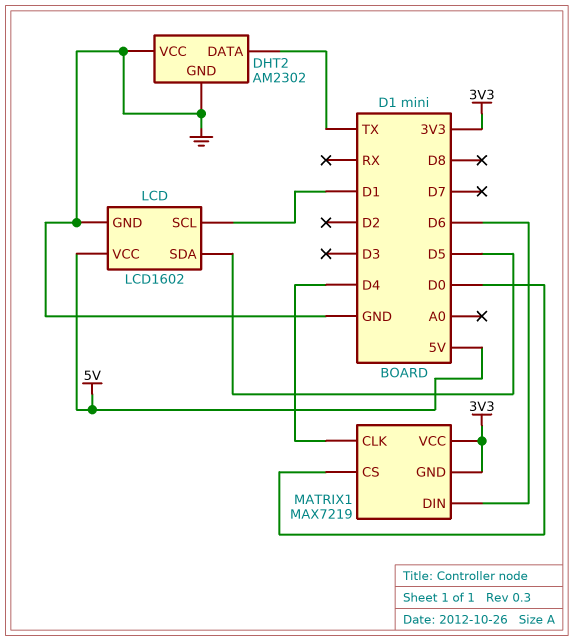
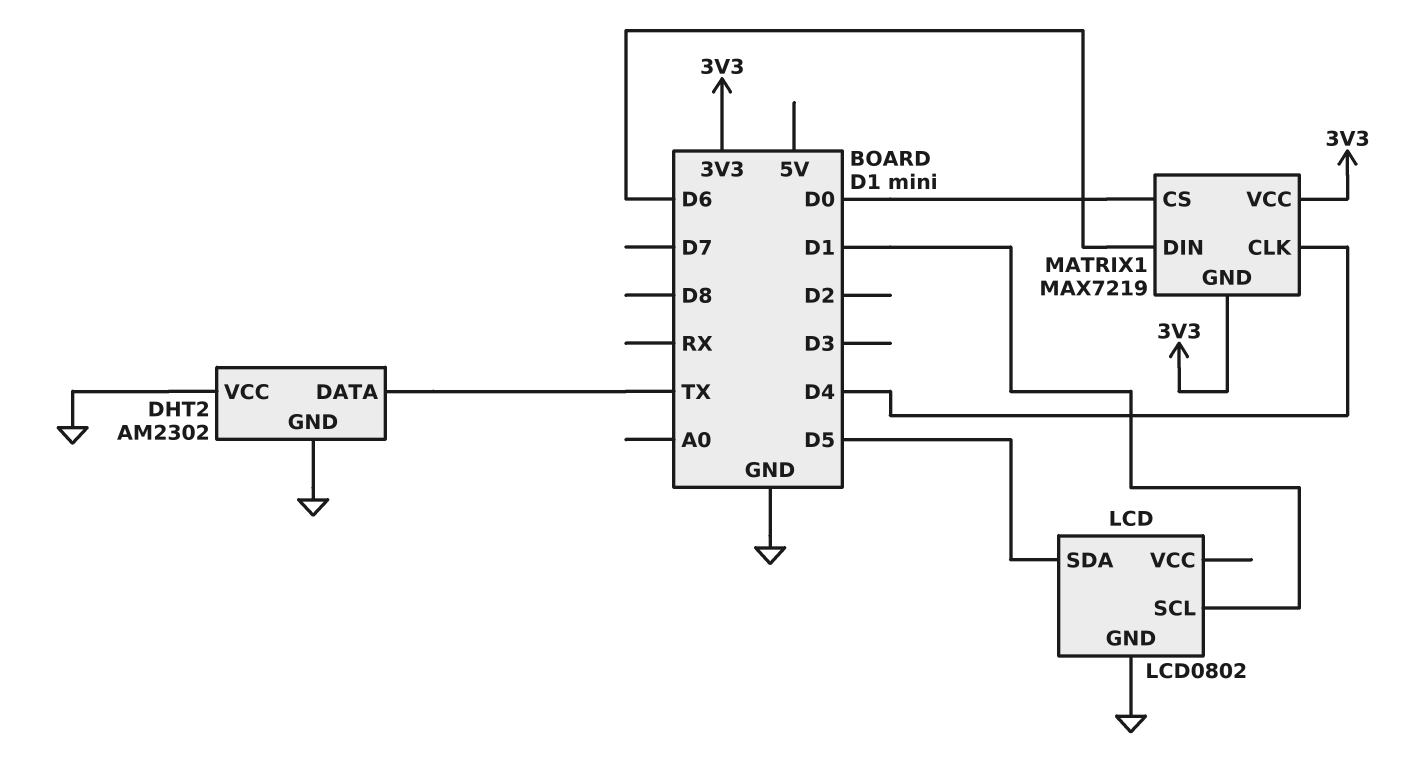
LCD: LCD1602 -> LCD0802
LCD pin VCC: 5V -> none

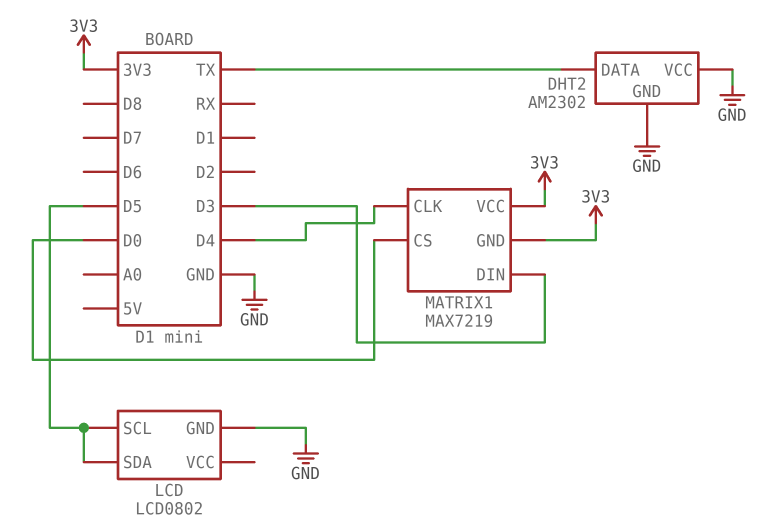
LCD pin SCL: D1 -> D5
MATRIX1 pin DIN: D6 -> D3

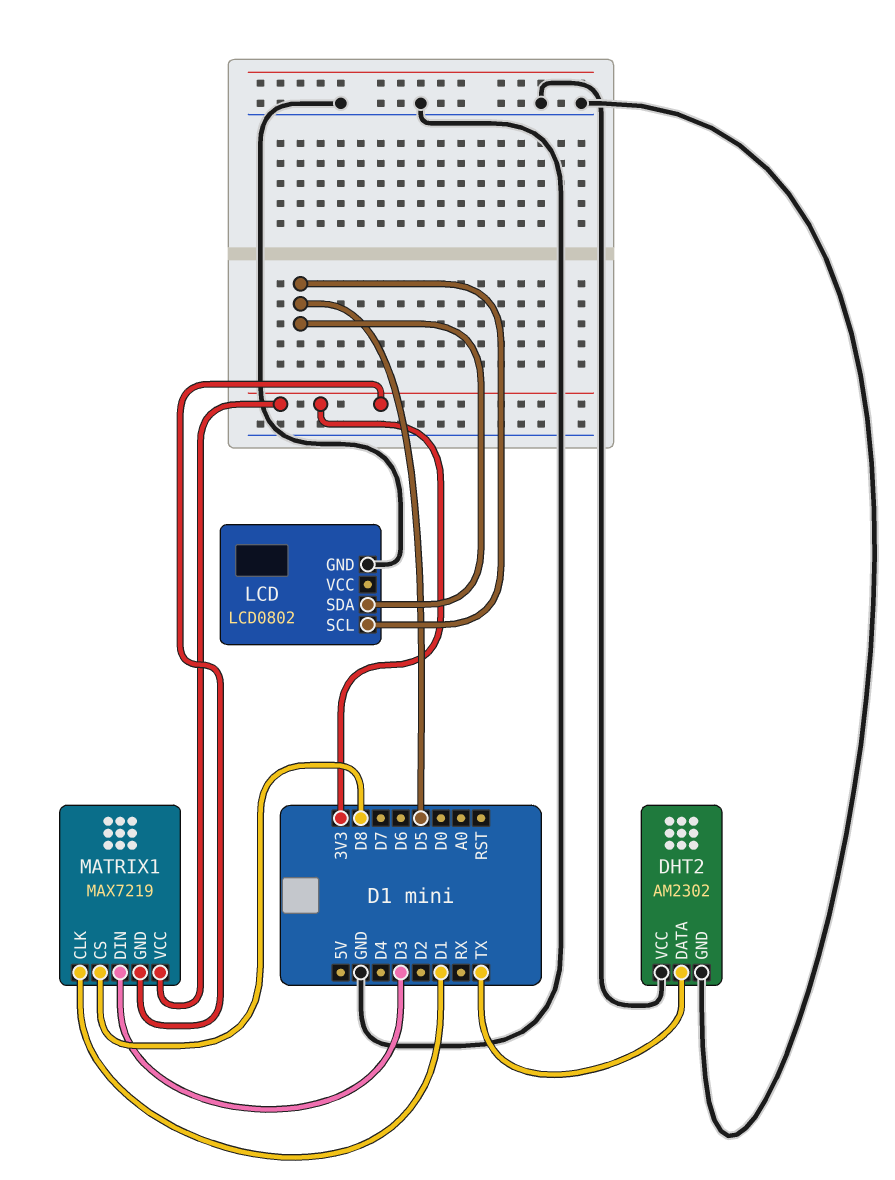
MATRIX1 pin CLK: D4 -> D1
MATRIX1 pin CS: D0 -> D8

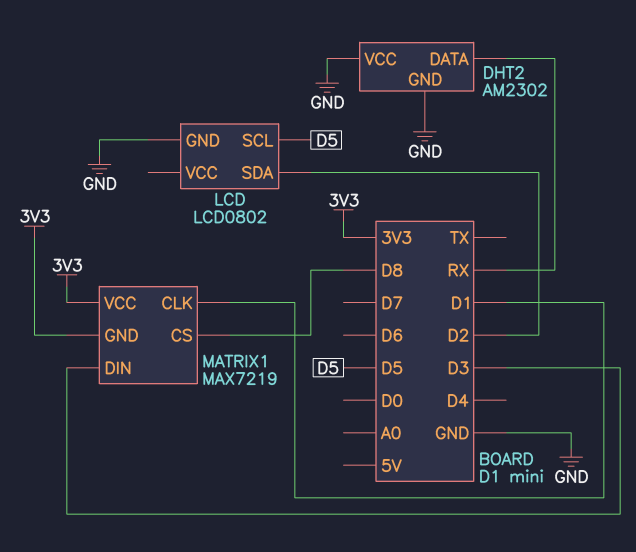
DHT2 pin DATA: TX -> RX
LCD pin SDA: D5 -> D2

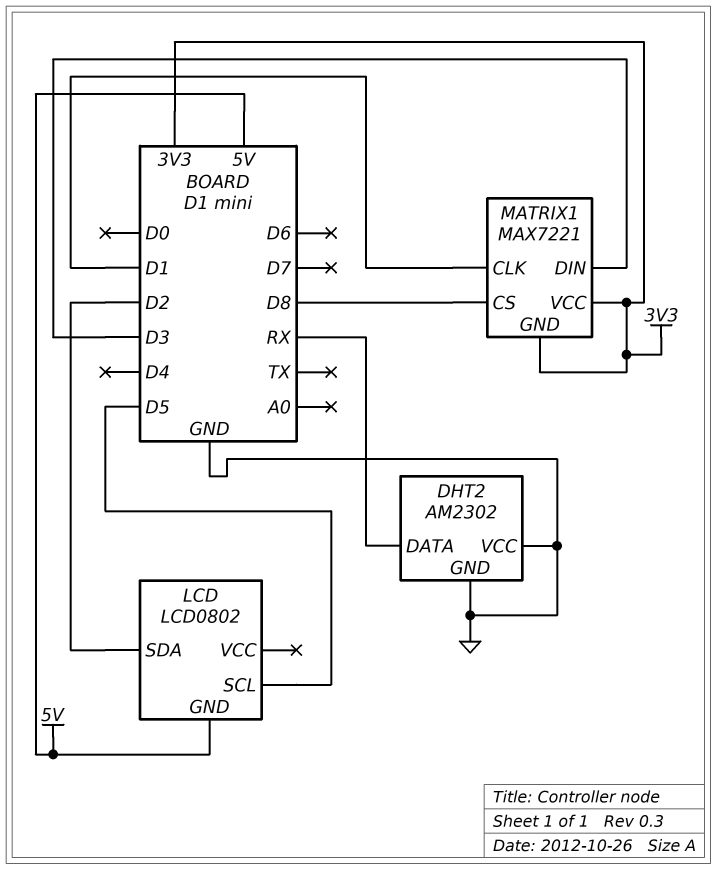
LCD pin GND: GND -> 5V
MATRIX1: MAX7219 -> MAX7221

